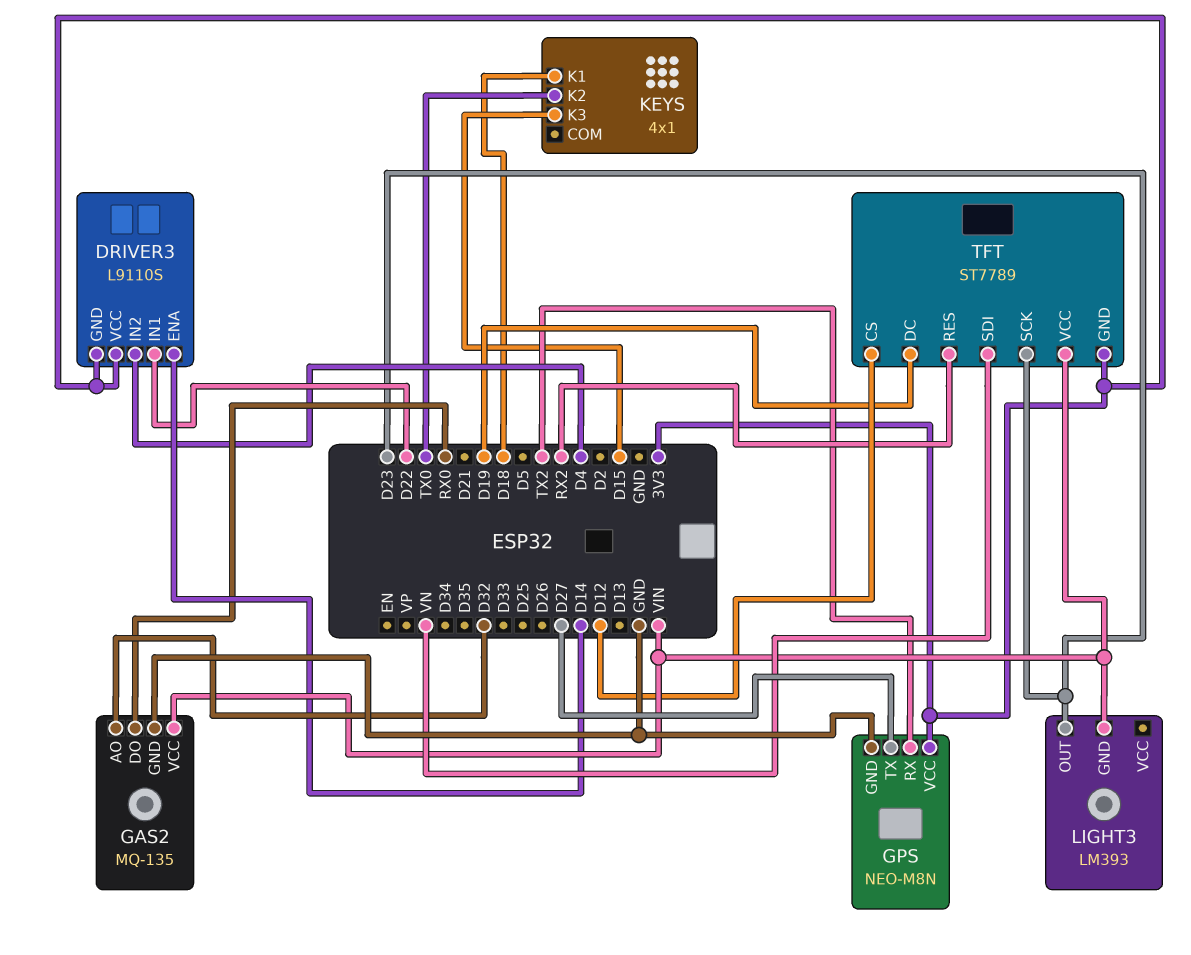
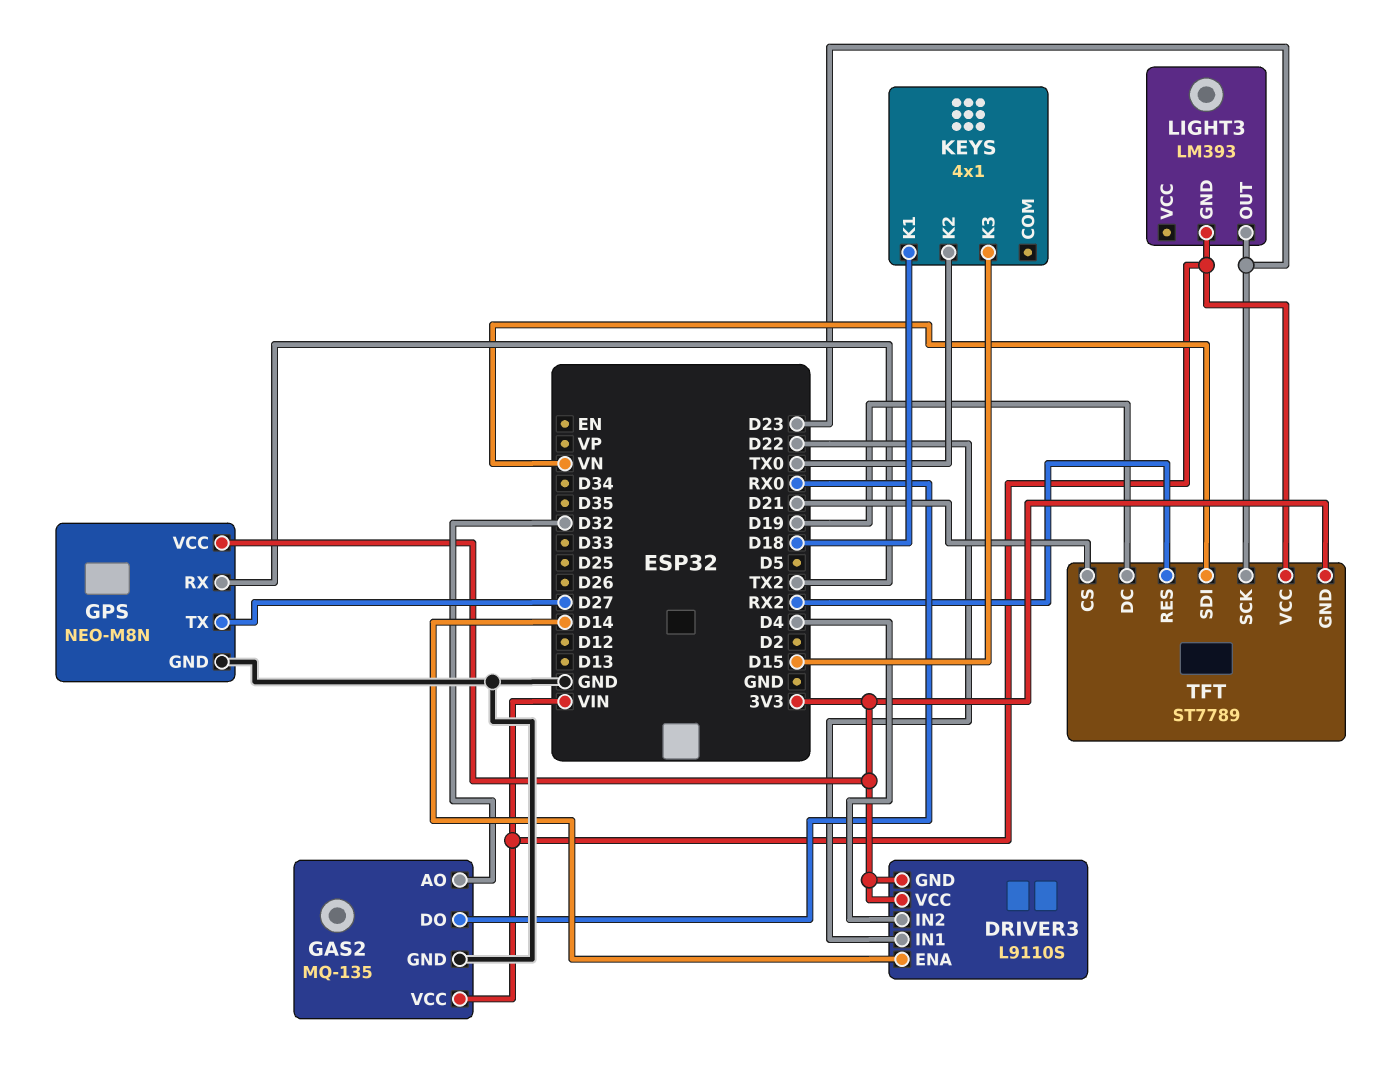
TFT pin CS: D12 -> D21

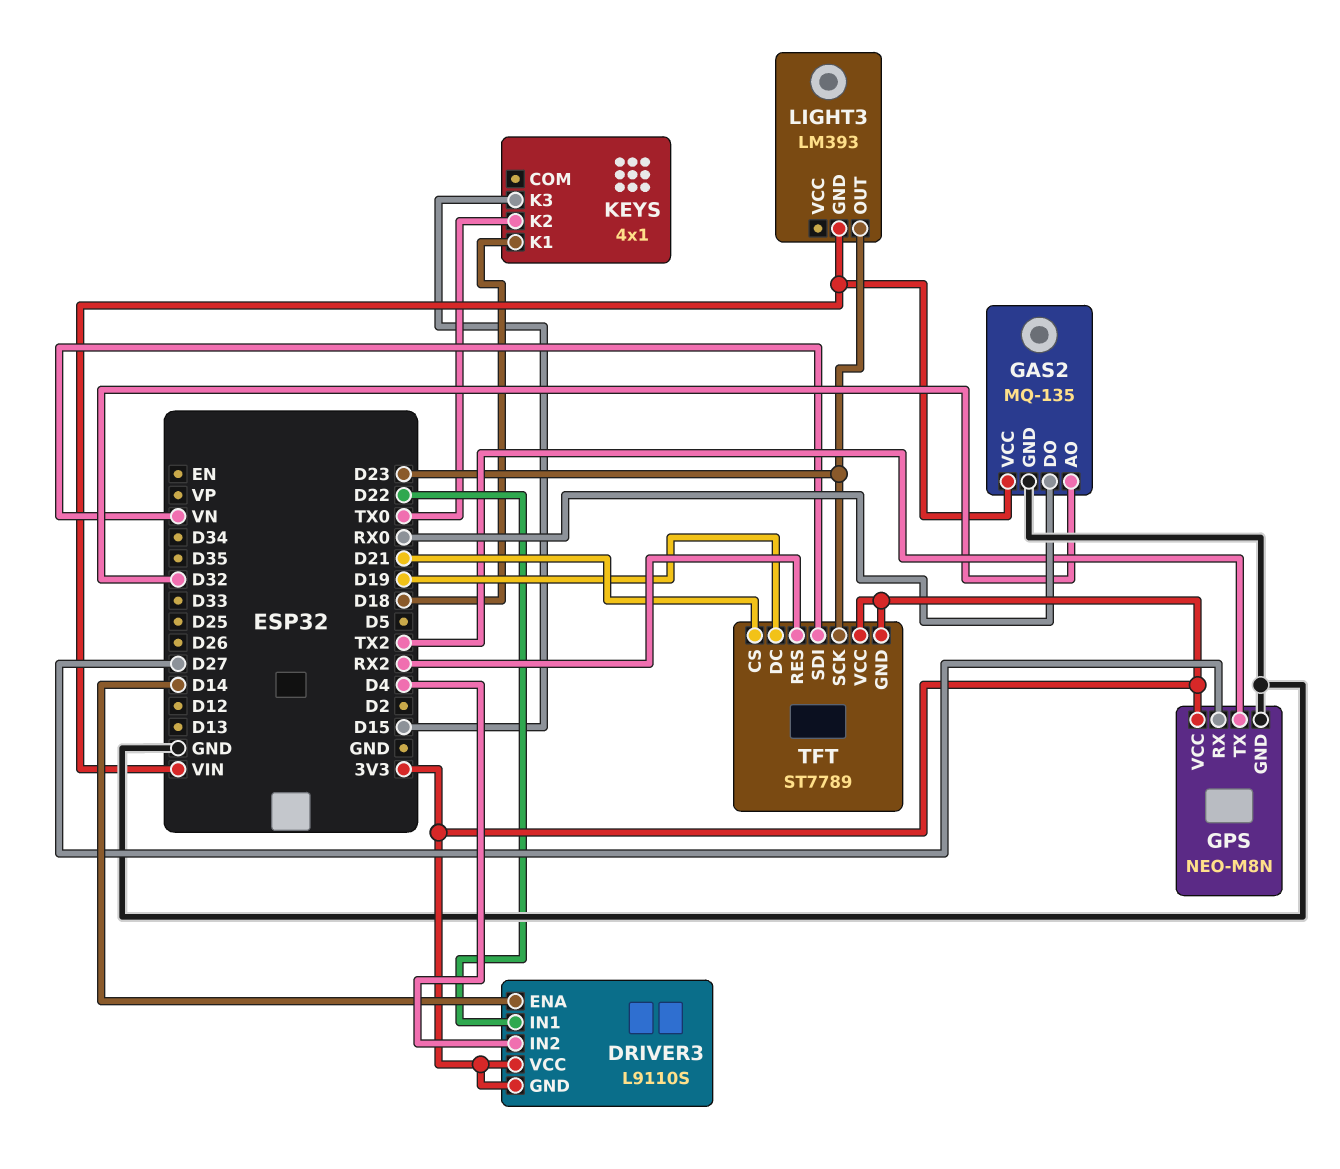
GPS pin RX: TX2 -> D27
GPS pin TX: D27 -> TX2
TFT pin VCC: VIN -> 3V3

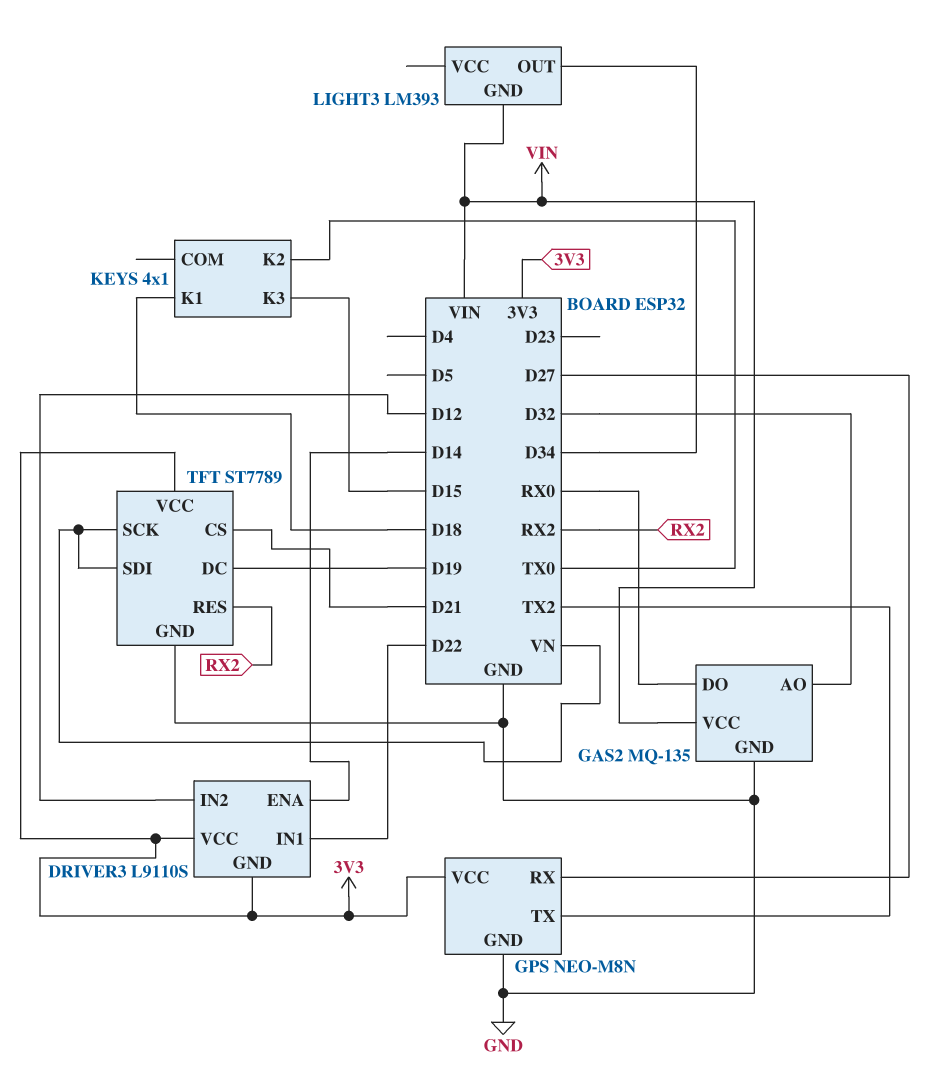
DRIVER3 pin IN2: D4 -> D12
LIGHT3 pin OUT: D23 -> D34
TFT pin GND: 3V3 -> GND
TFT pin SCK: D23 -> VN

